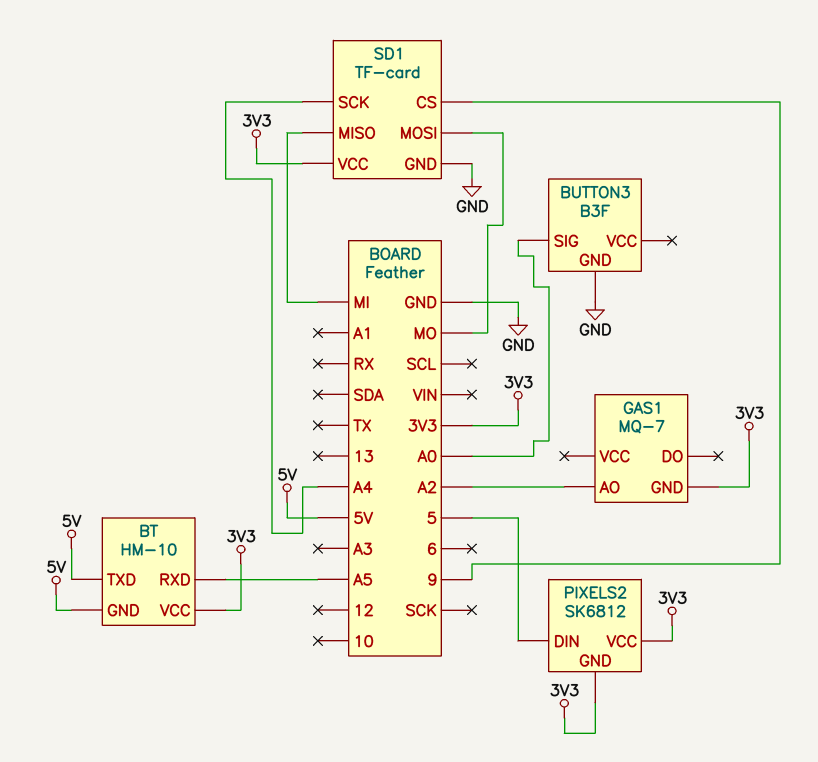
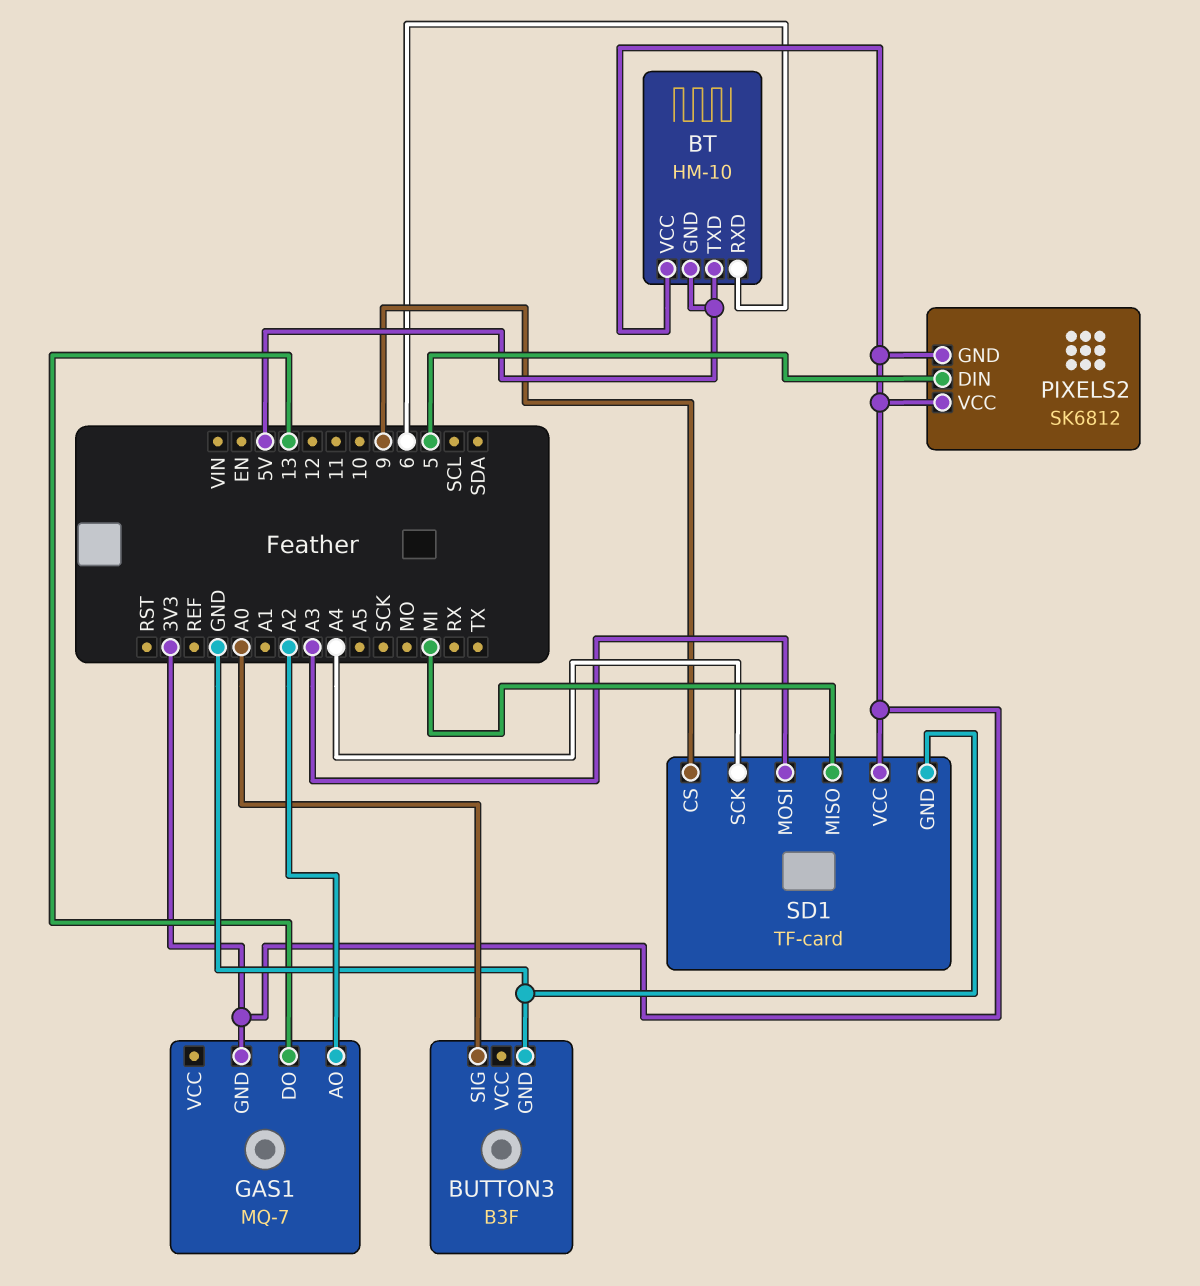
BT pin RXD: A5 -> 6
GAS1 pin DO: none -> 13
SD1 pin MOSI: MO -> A3

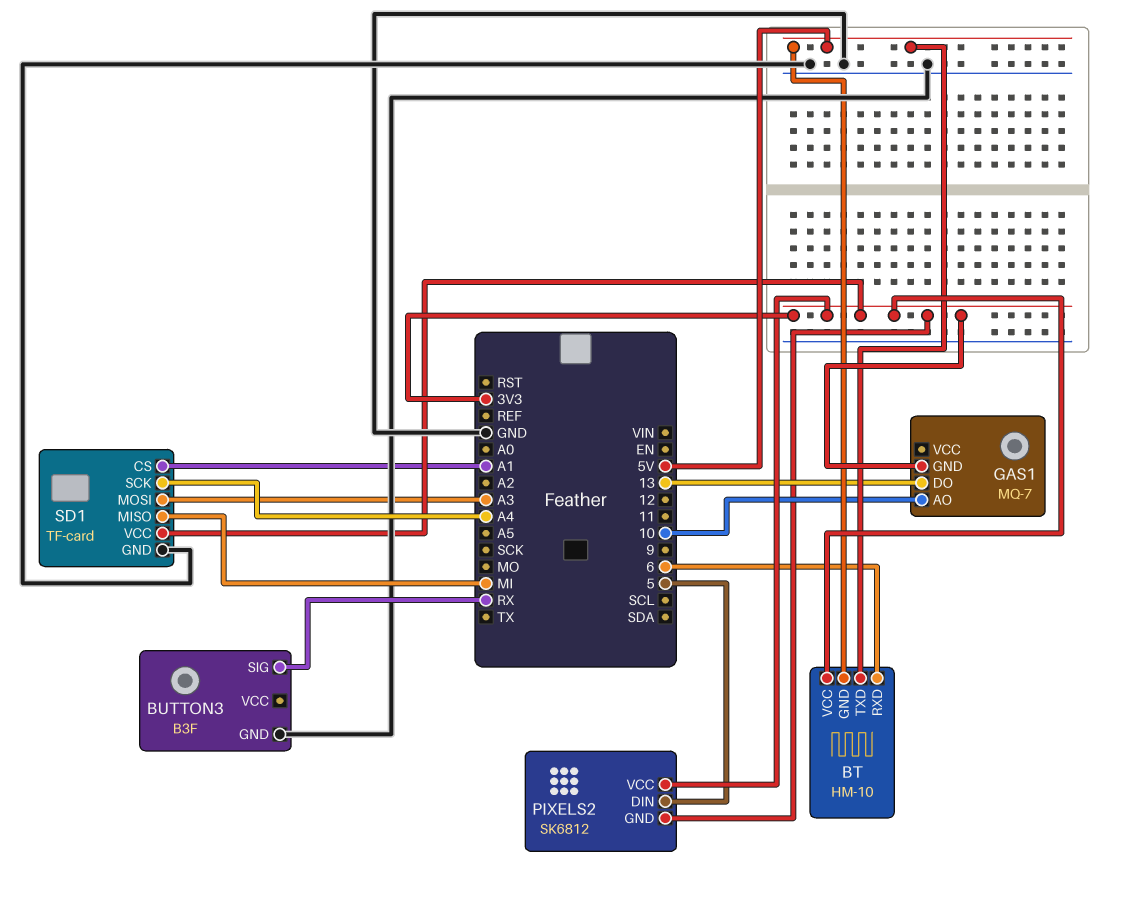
BUTTON3 pin SIG: A0 -> RX
GAS1 pin AO: A2 -> 10
SD1 pin CS: 9 -> A1

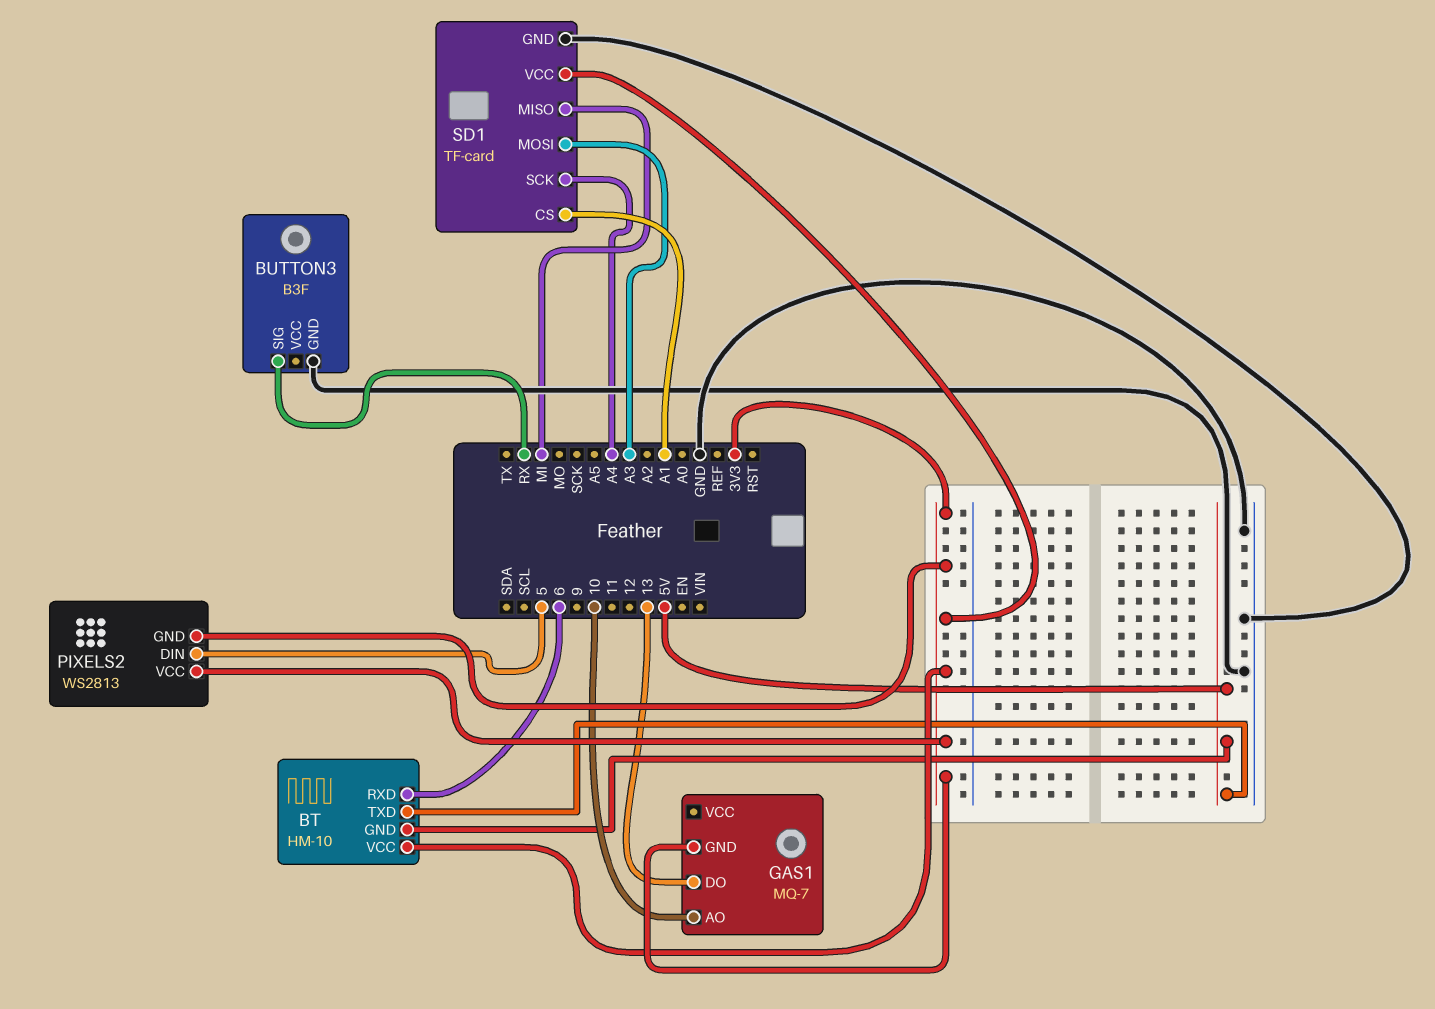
PIXELS2: SK6812 -> WS2813

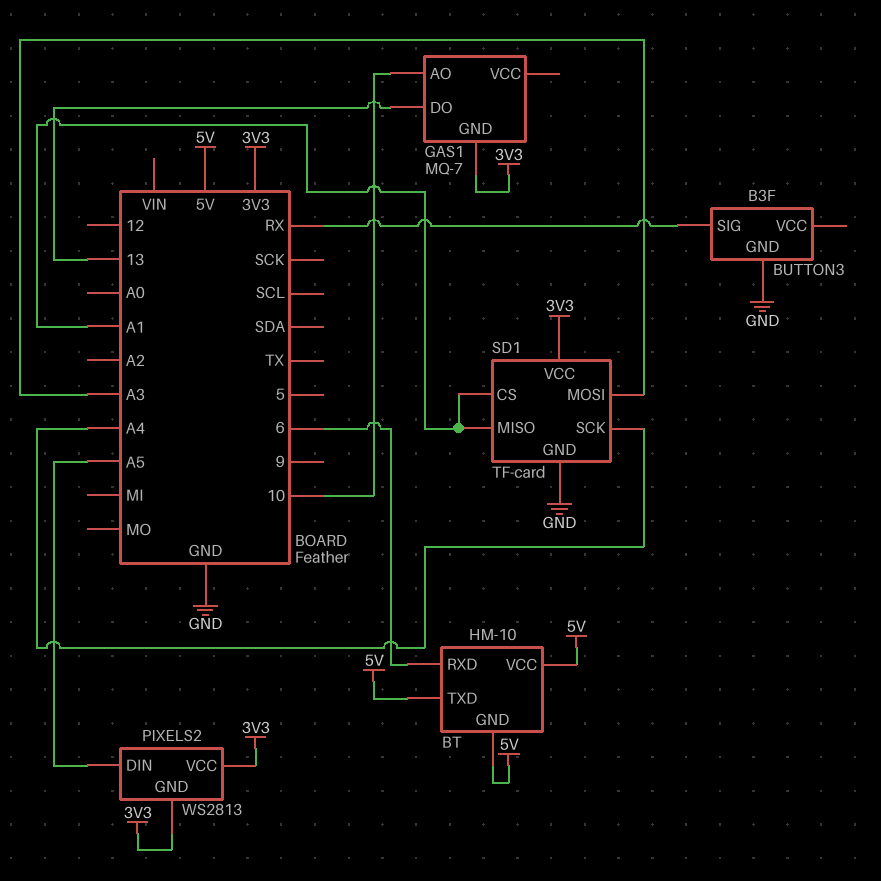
BT pin VCC: 3V3 -> 5V
PIXELS2 pin DIN: 5 -> A5
SD1 pin MISO: MI -> A1

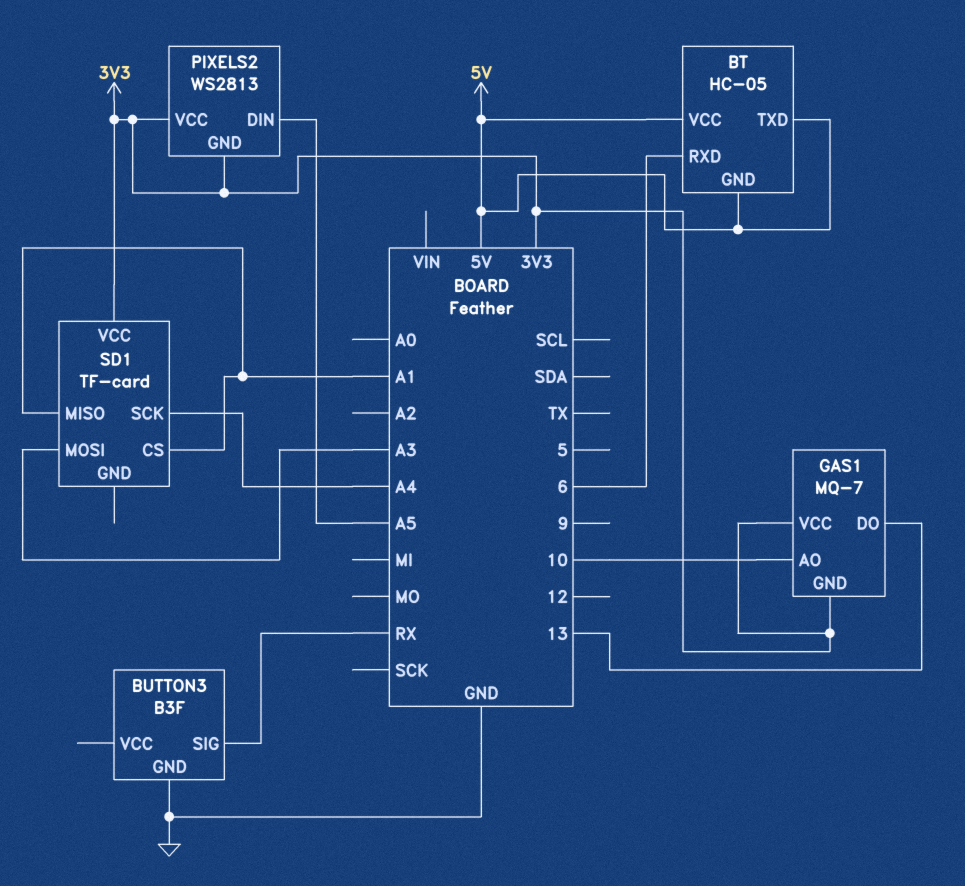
BT: HM-10 -> HC-05
GAS1 pin VCC: none -> 3V3
SD1 pin GND: GND -> none

